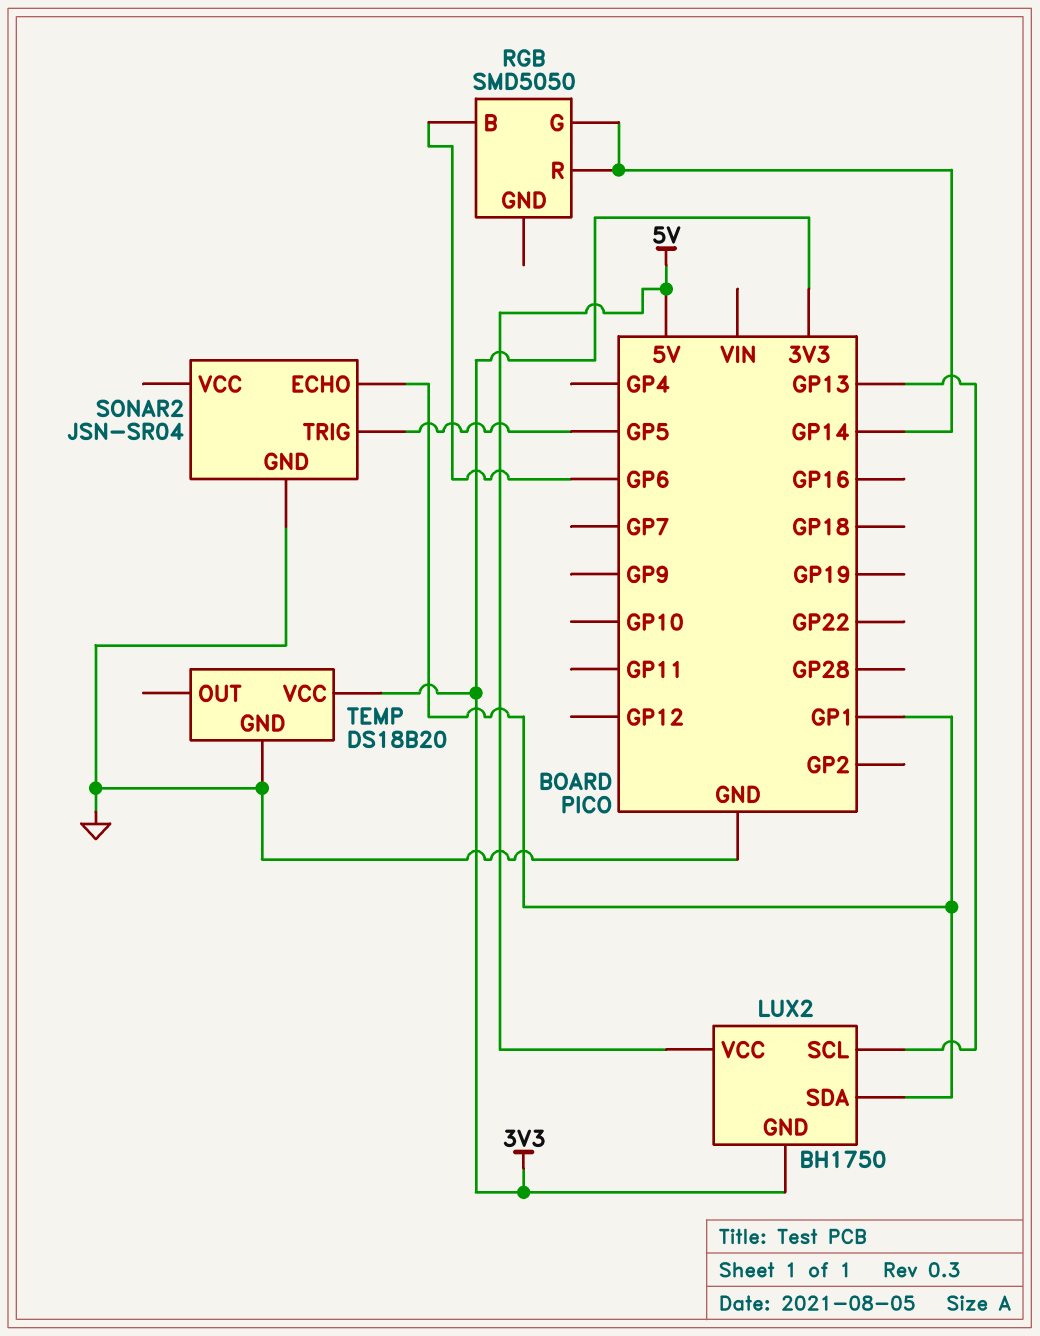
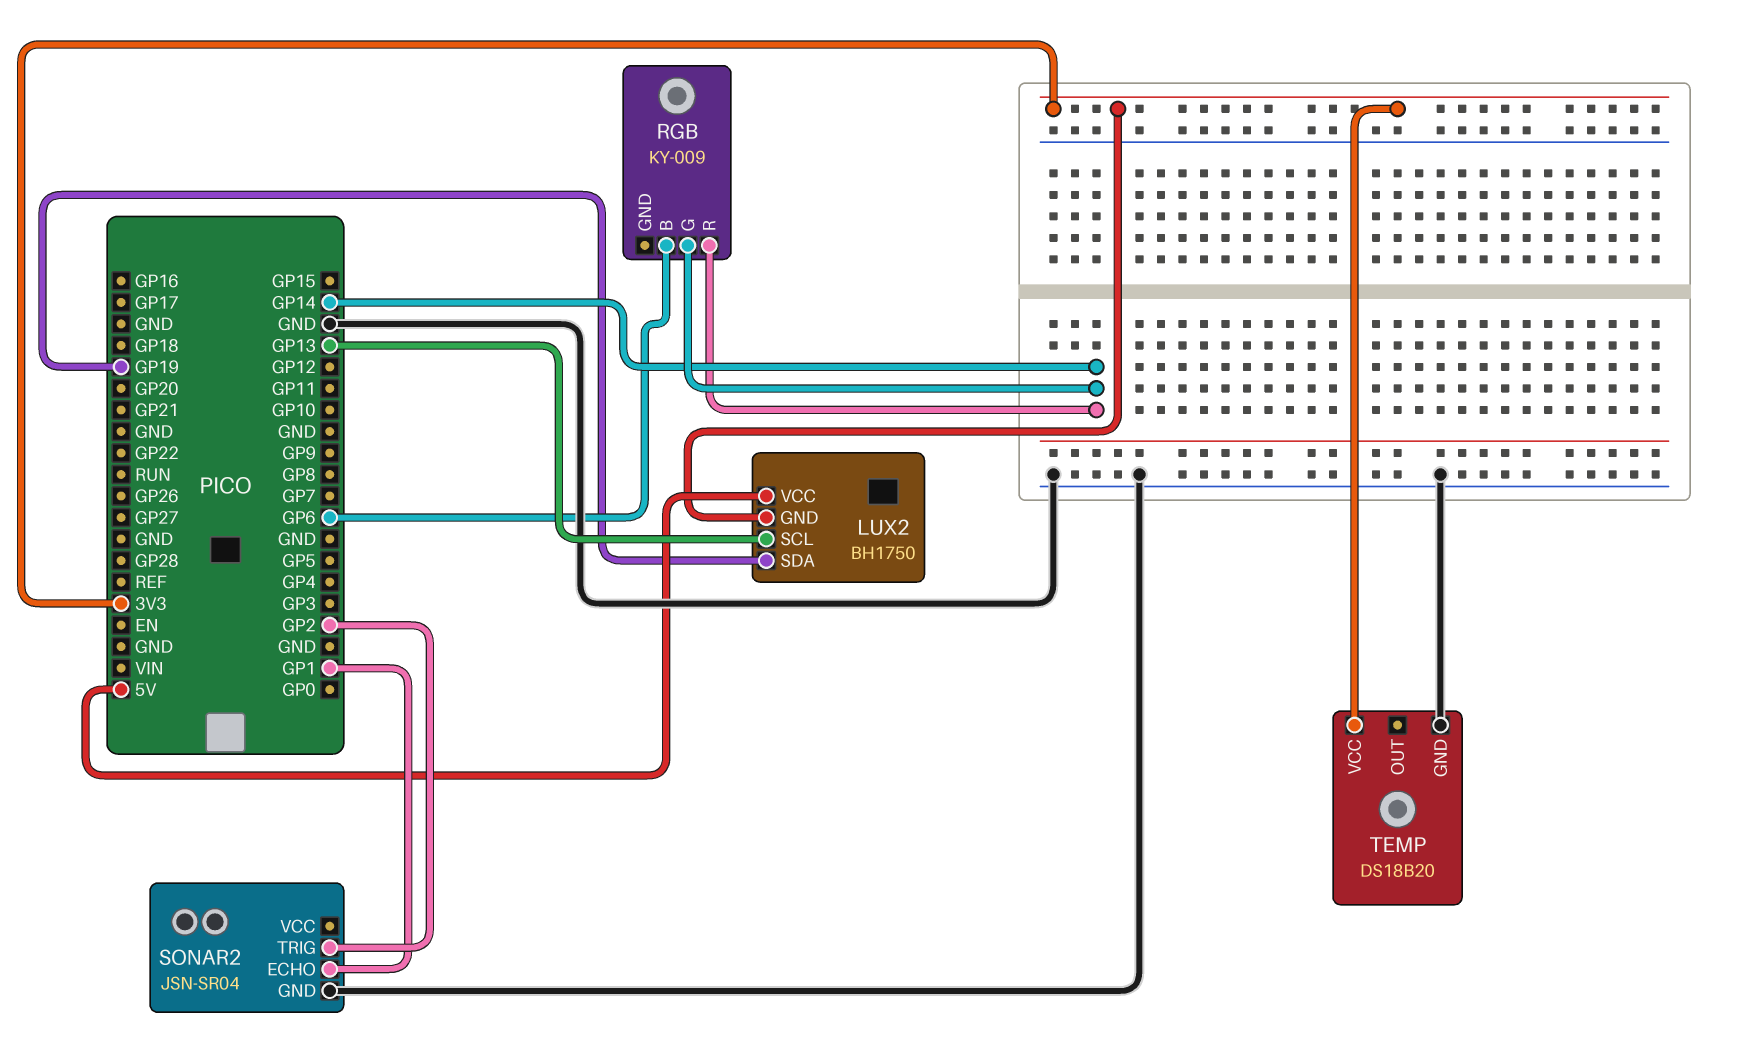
LUX2 pin SDA: GP1 -> GP19
RGB: SMD5050 -> KY-009
SONAR2 pin TRIG: GP5 -> GP2

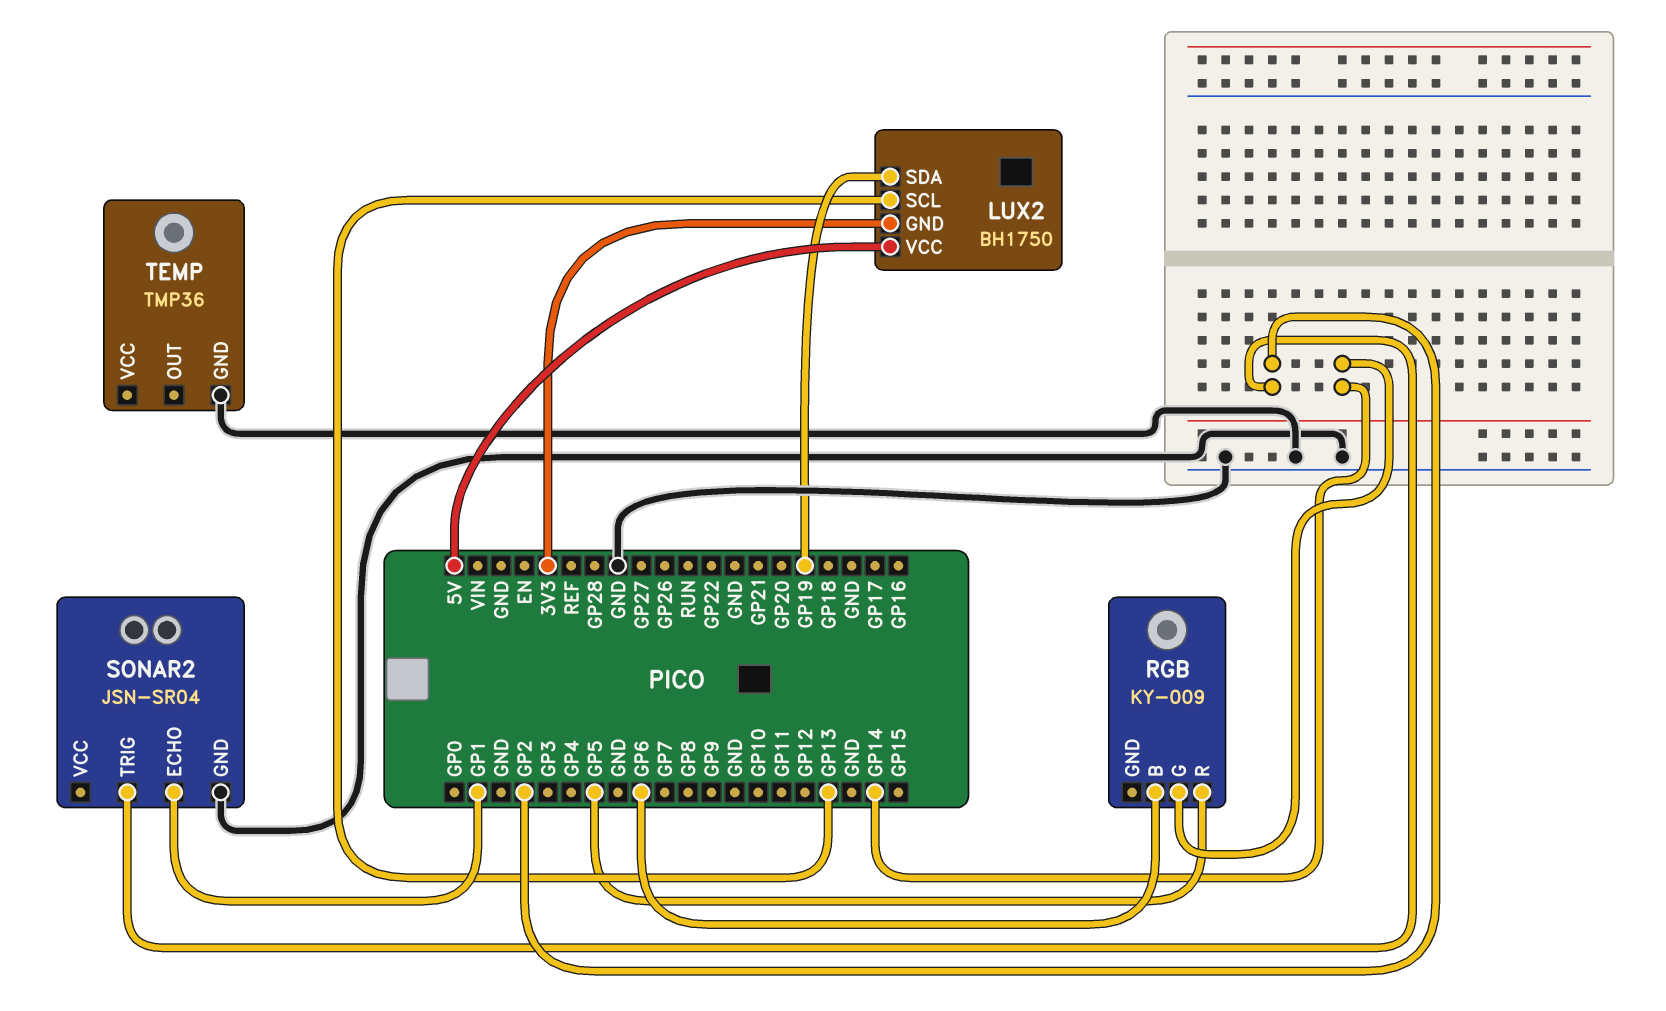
RGB pin R: GP14 -> GP5
TEMP: DS18B20 -> TMP36
TEMP pin VCC: 3V3 -> none

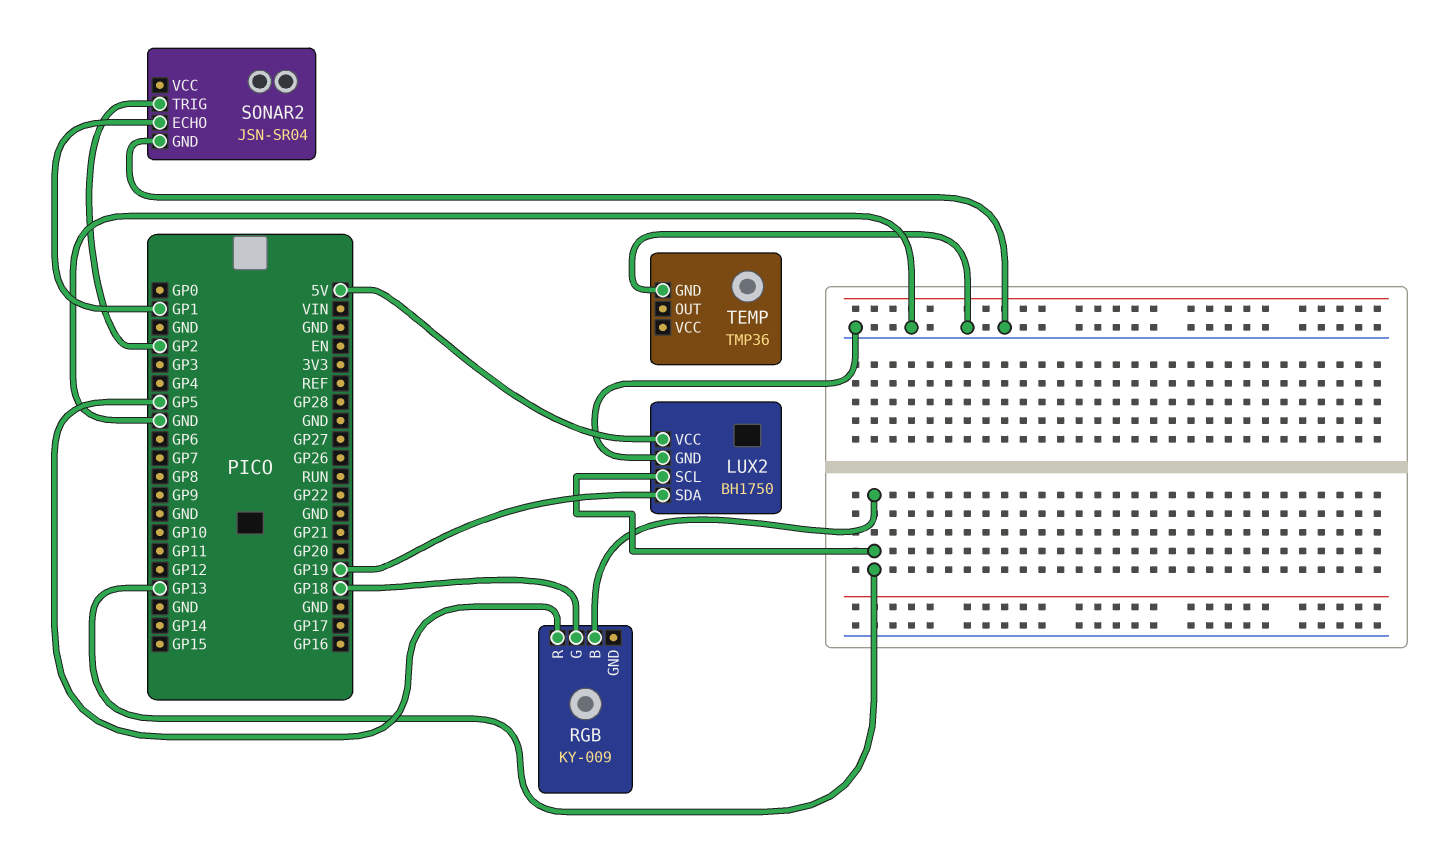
LUX2 pin GND: 3V3 -> GND
RGB pin B: GP6 -> GP13
RGB pin G: GP14 -> GP18

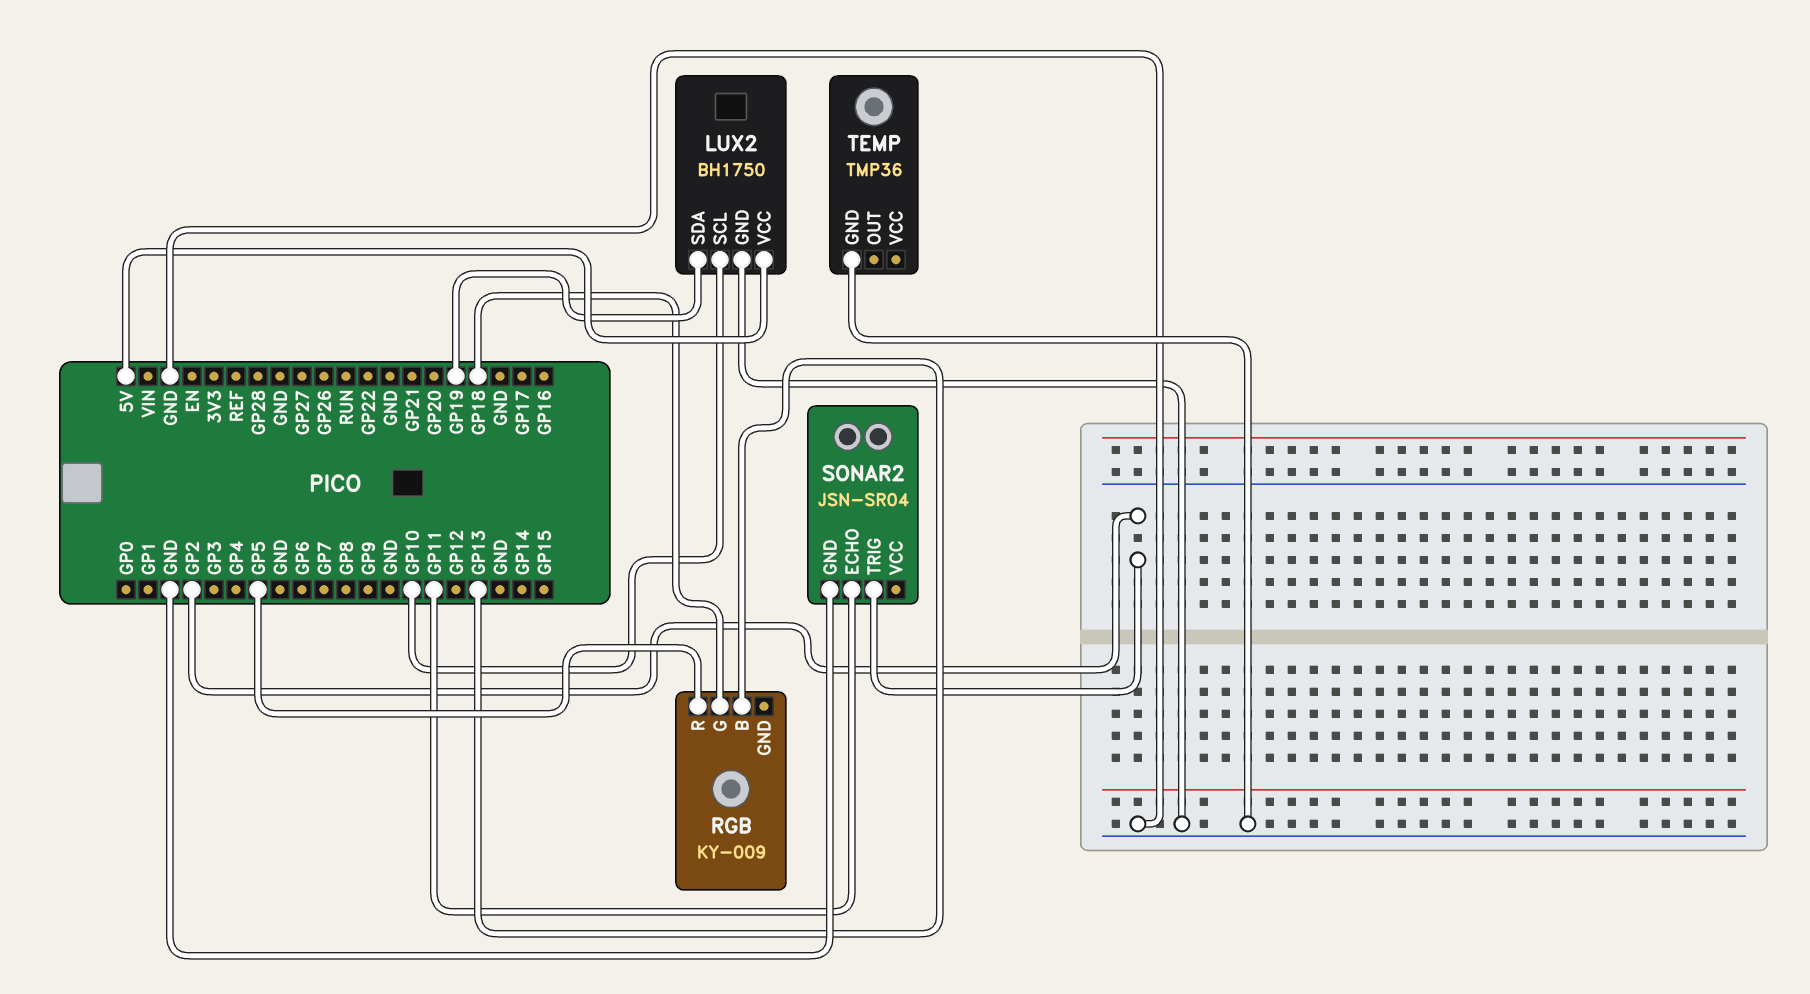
LUX2 pin SCL: GP13 -> GP10
SONAR2 pin ECHO: GP1 -> GP11

